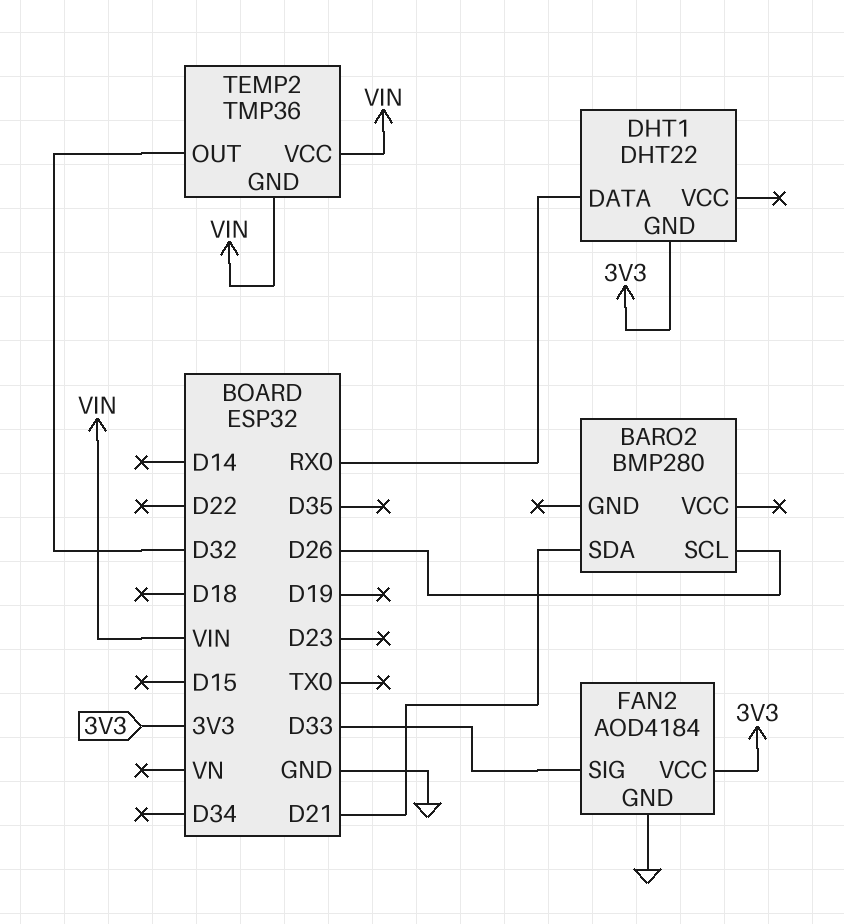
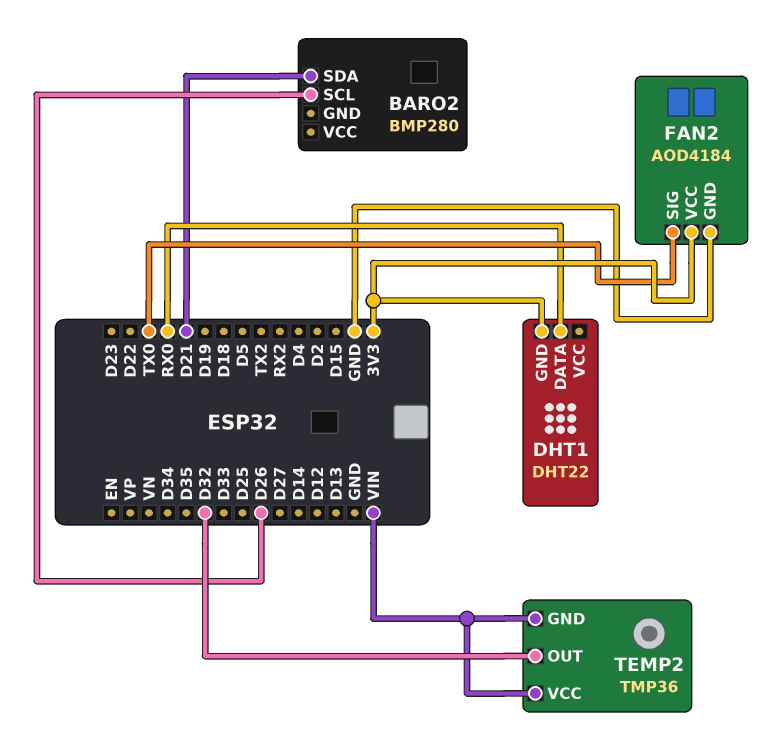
FAN2 pin SIG: D33 -> TX0

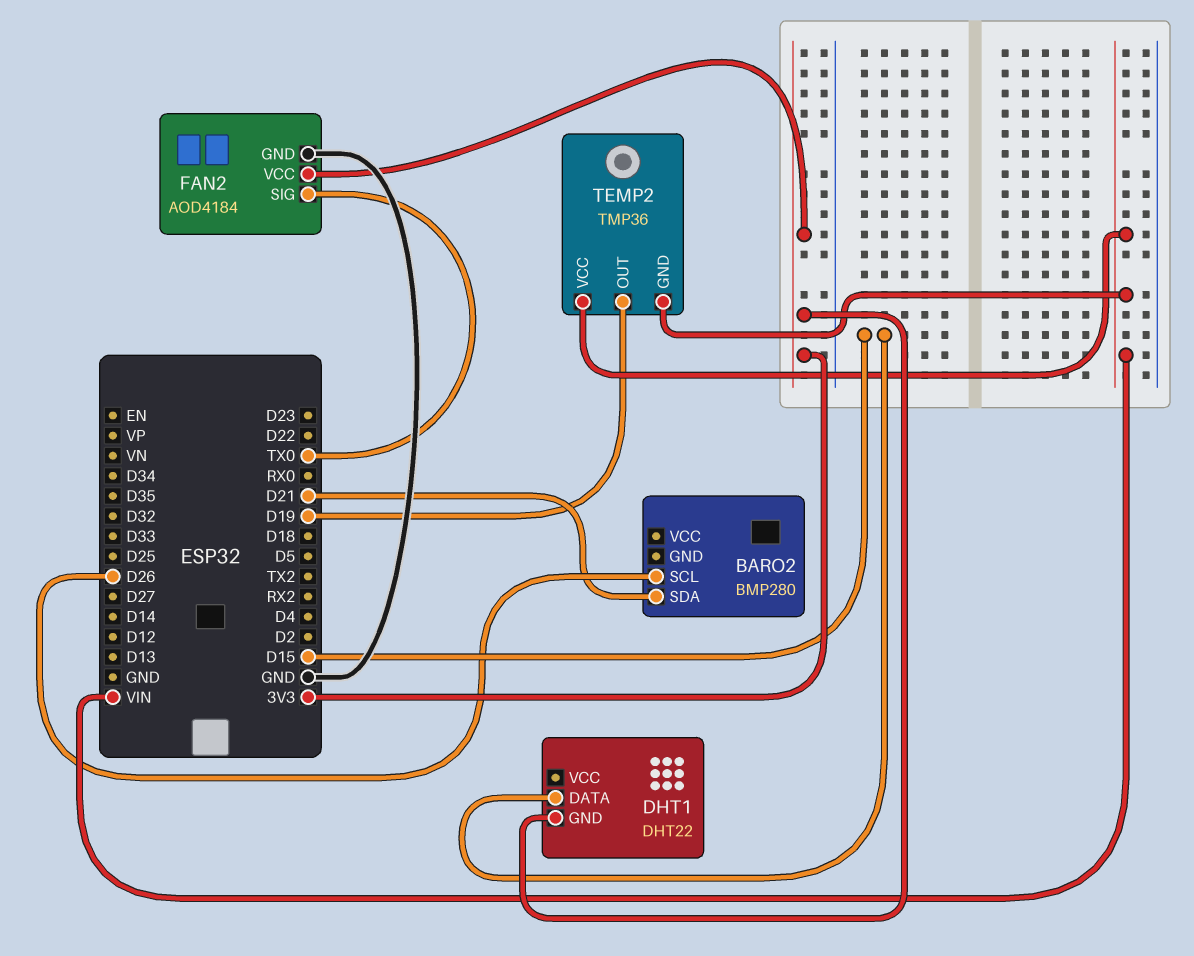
DHT1 pin DATA: RX0 -> D15
TEMP2 pin OUT: D32 -> D19

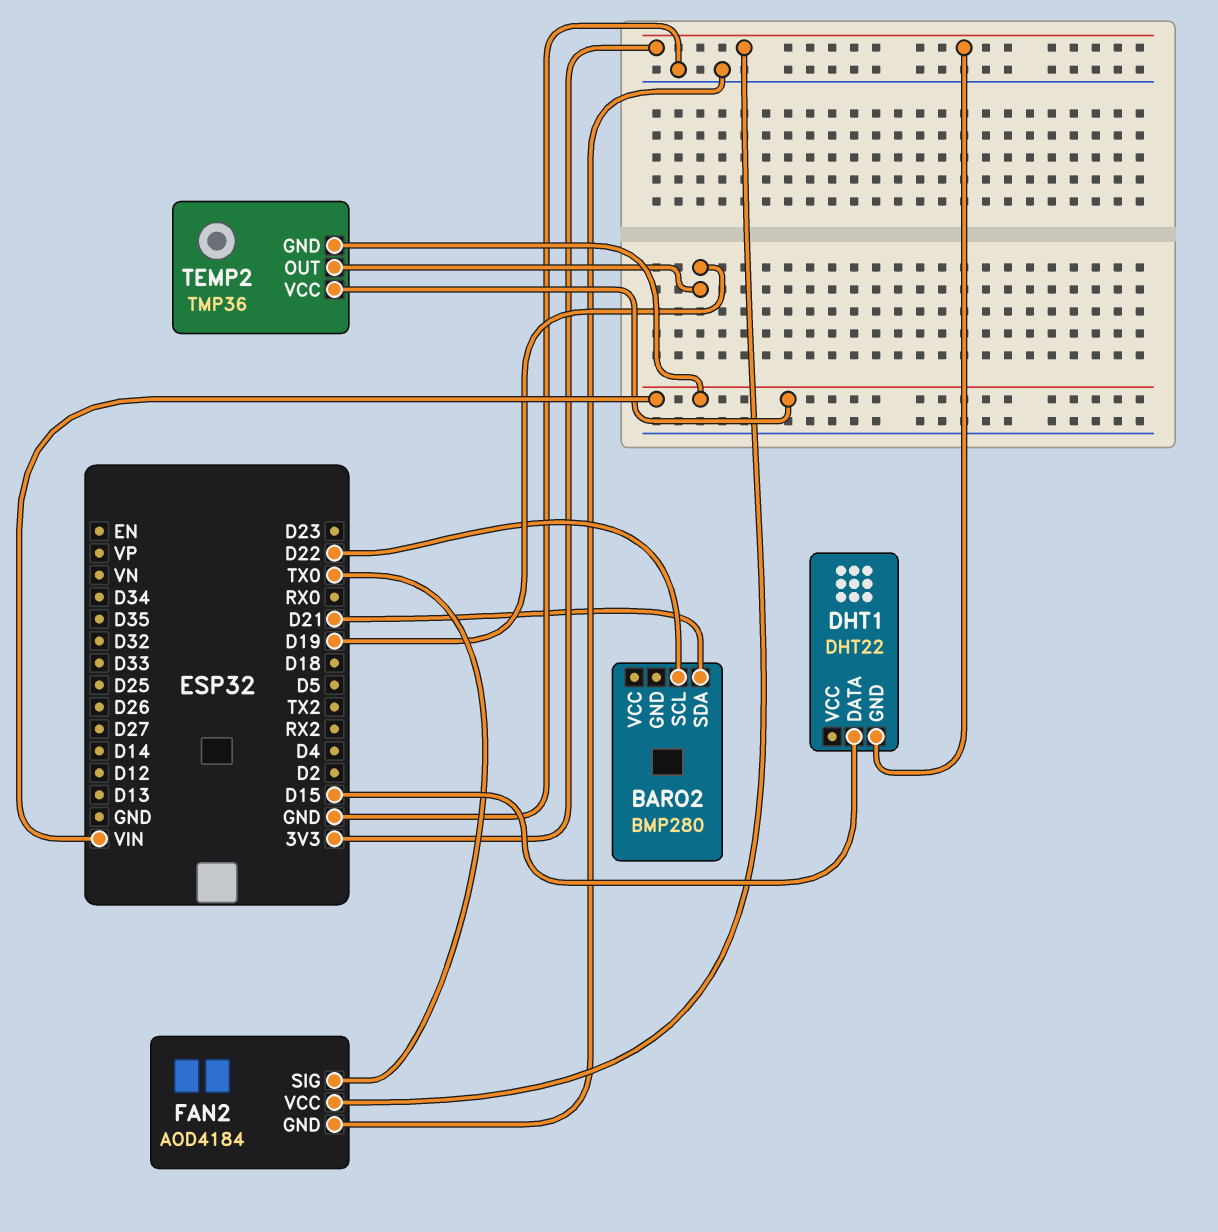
BARO2 pin SCL: D26 -> D22

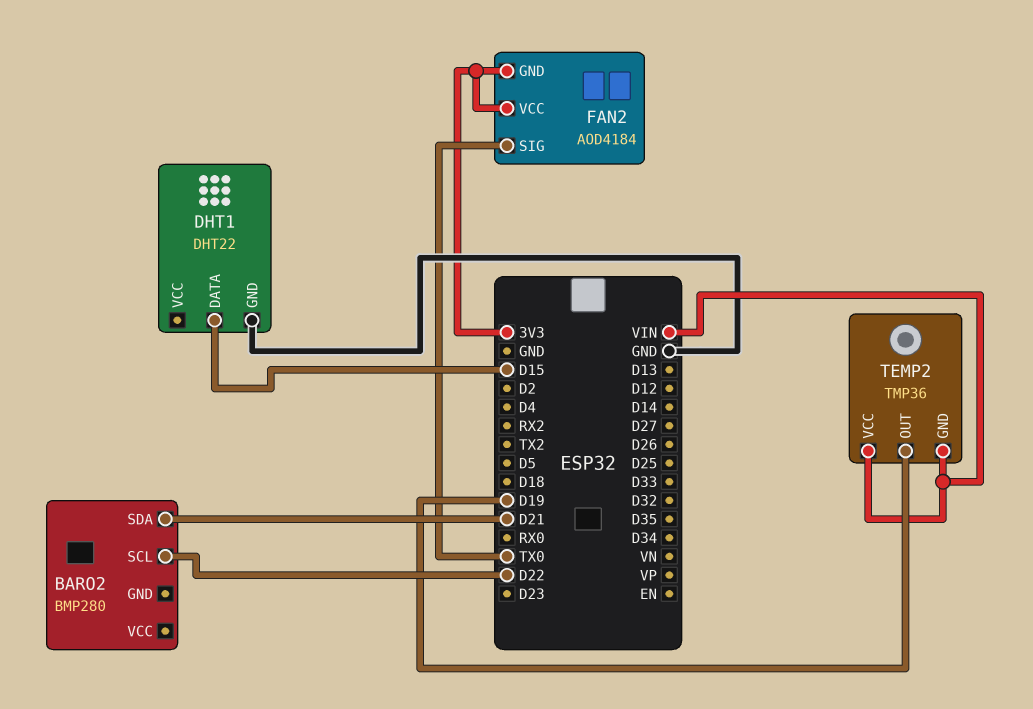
DHT1 pin GND: 3V3 -> GND
FAN2 pin GND: GND -> 3V3

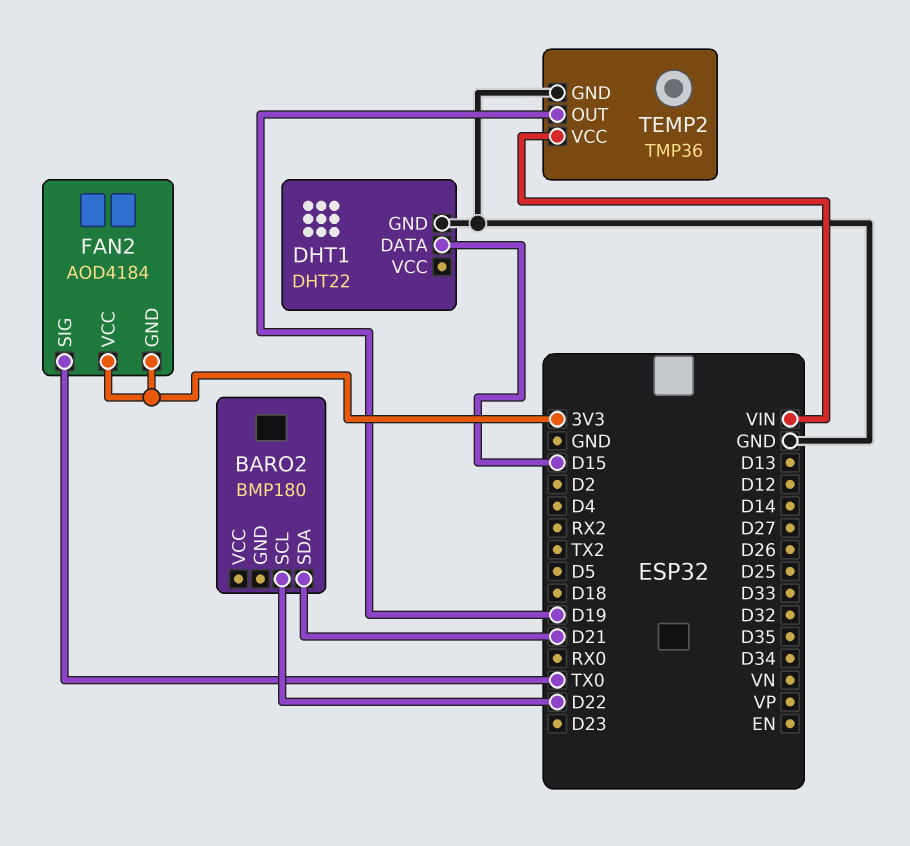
BARO2: BMP280 -> BMP180
TEMP2 pin GND: VIN -> GND

